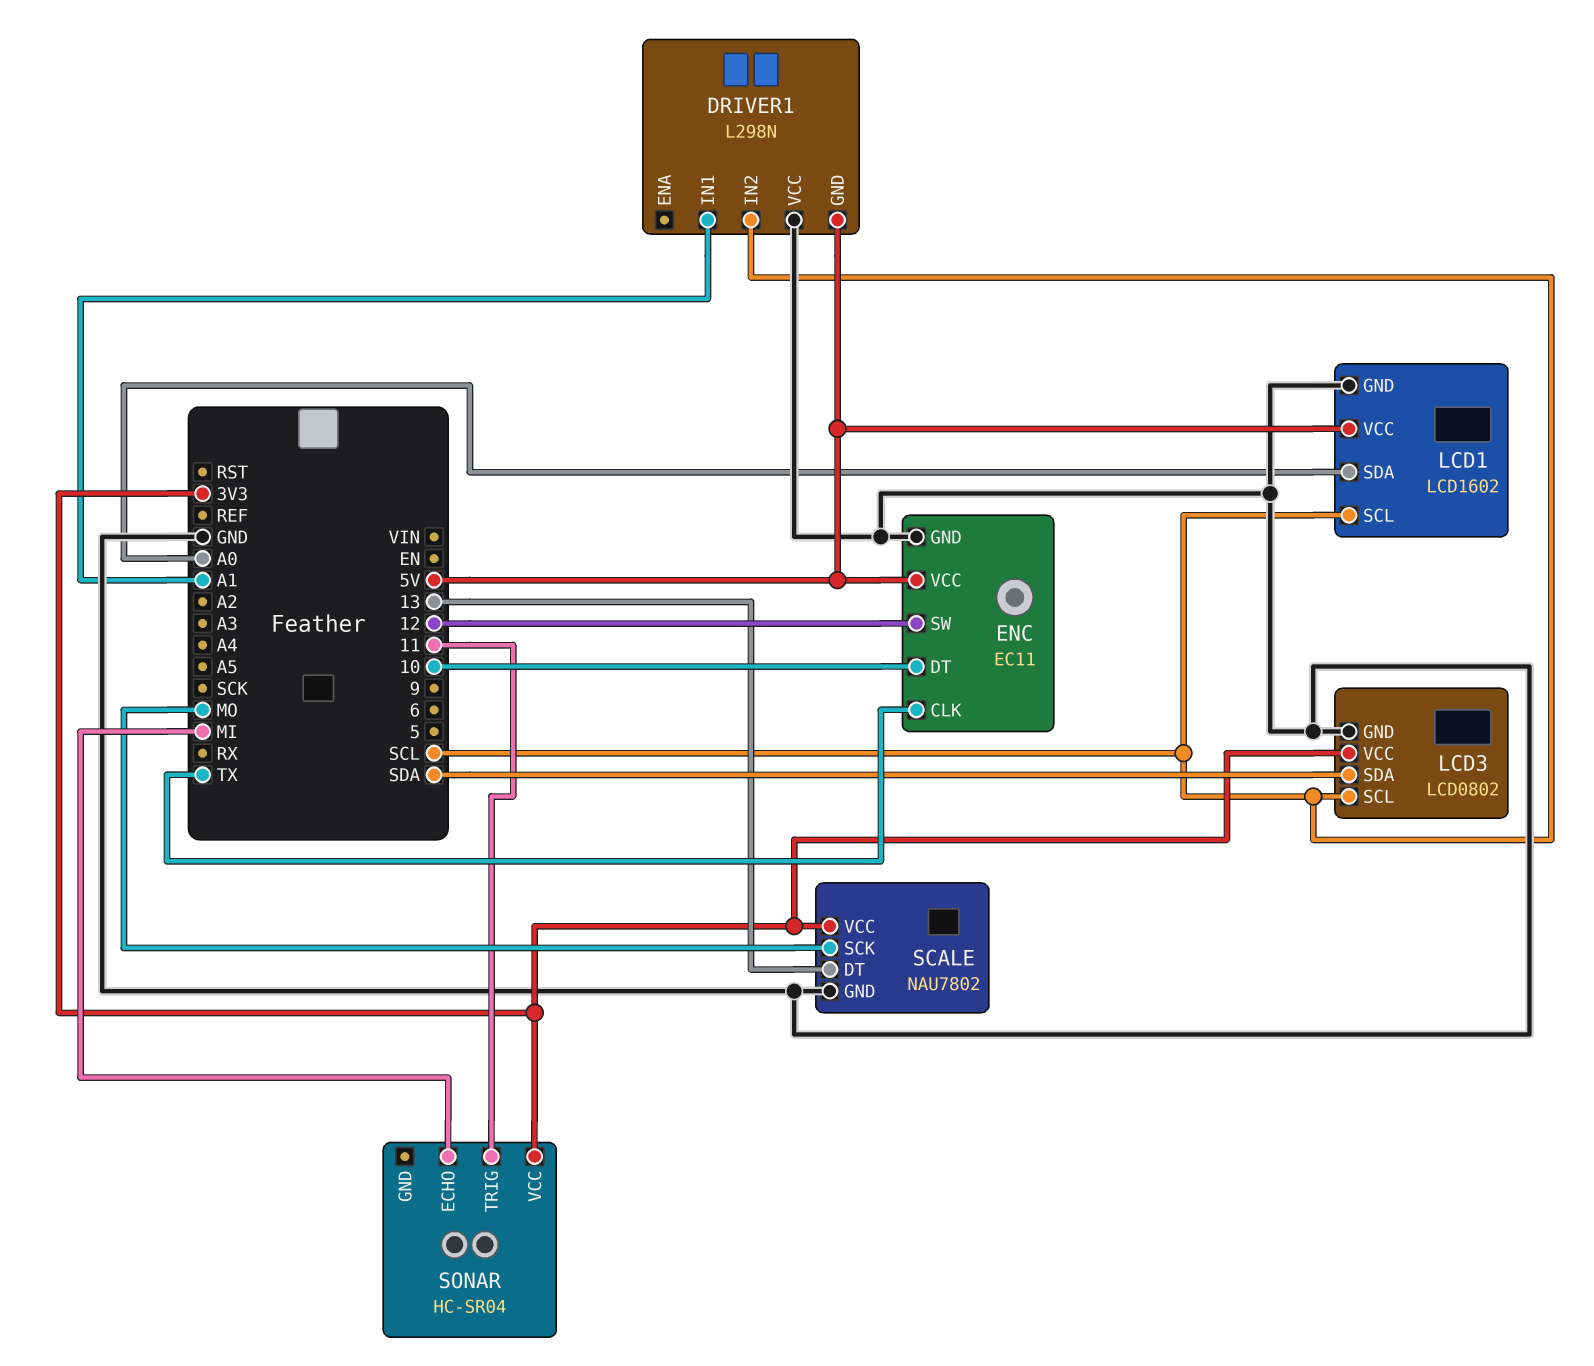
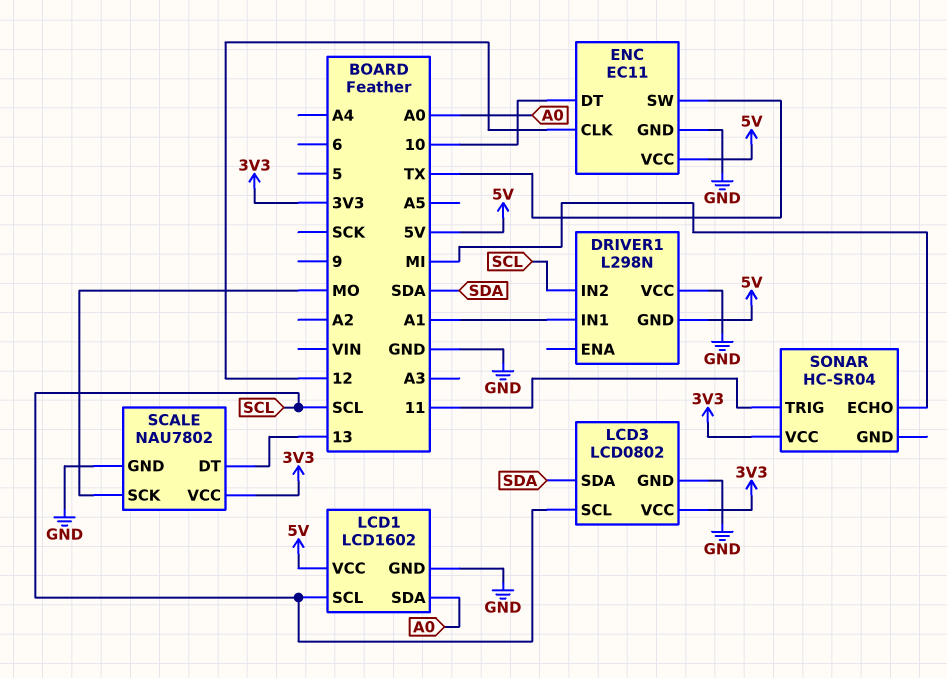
ENC pin CLK: TX -> 12
ENC pin SW: 12 -> TX

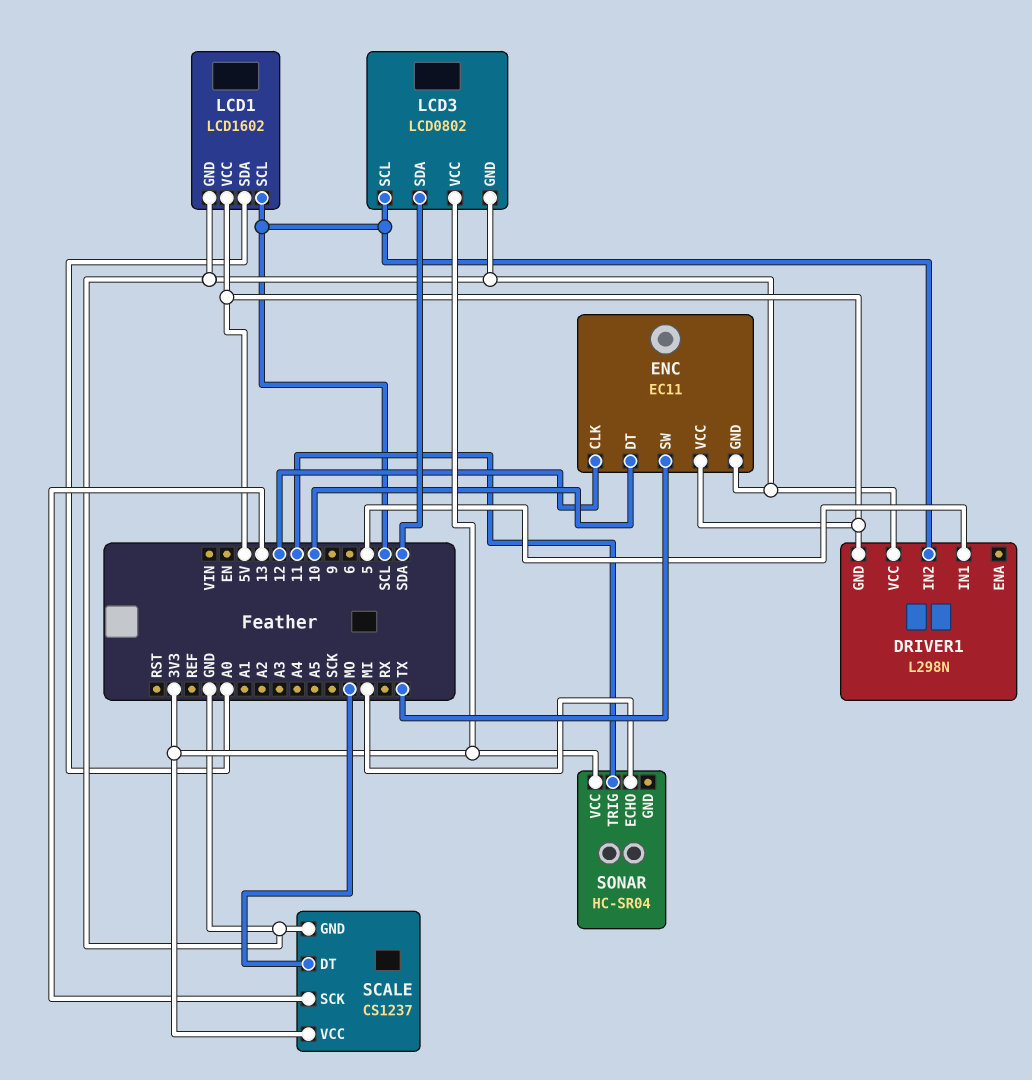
DRIVER1 pin IN1: A1 -> 5
SCALE: NAU7802 -> CS1237
SCALE pin DT: 13 -> MO
SCALE pin SCK: MO -> 13

